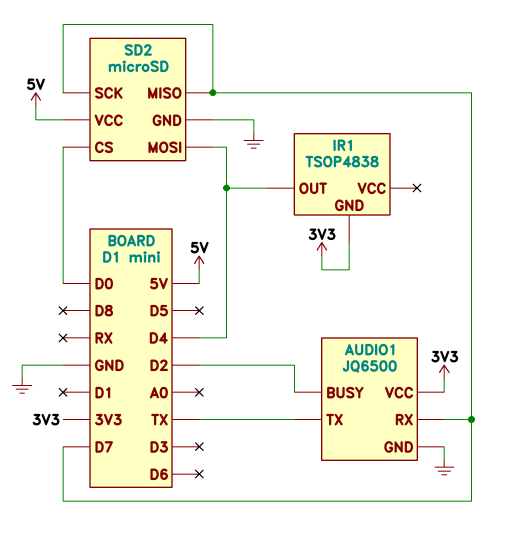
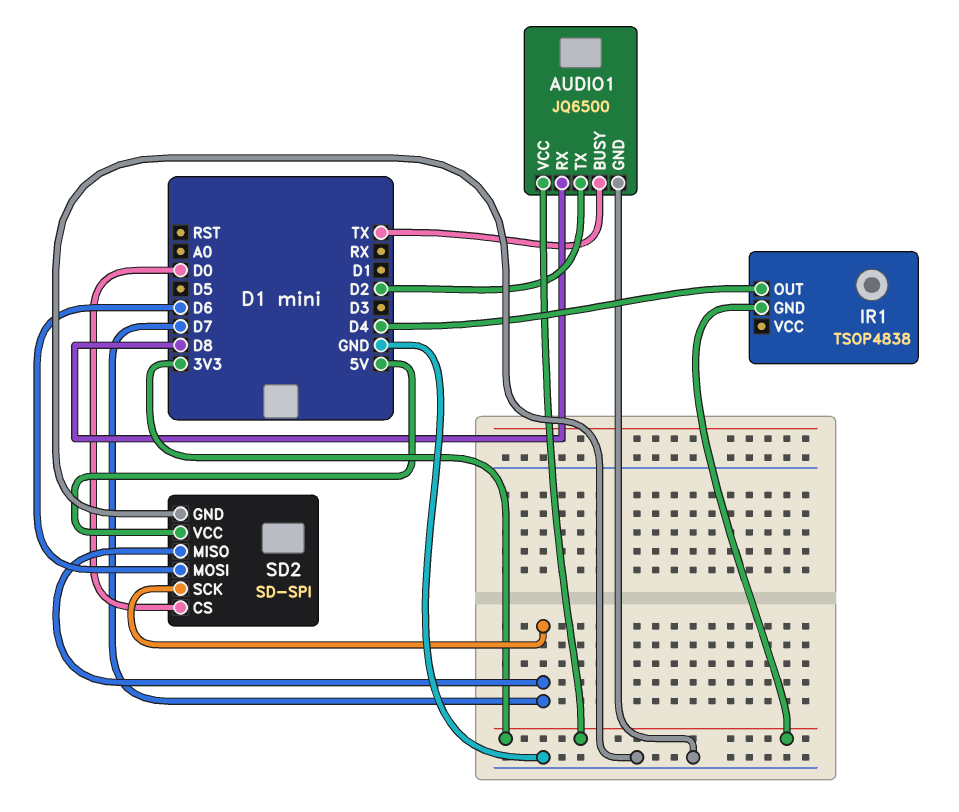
AUDIO1 pin BUSY: D2 -> TX
AUDIO1 pin RX: D7 -> D8
AUDIO1 pin TX: TX -> D2
SD2: microSD -> SD-SPI
SD2 pin MOSI: D4 -> D6

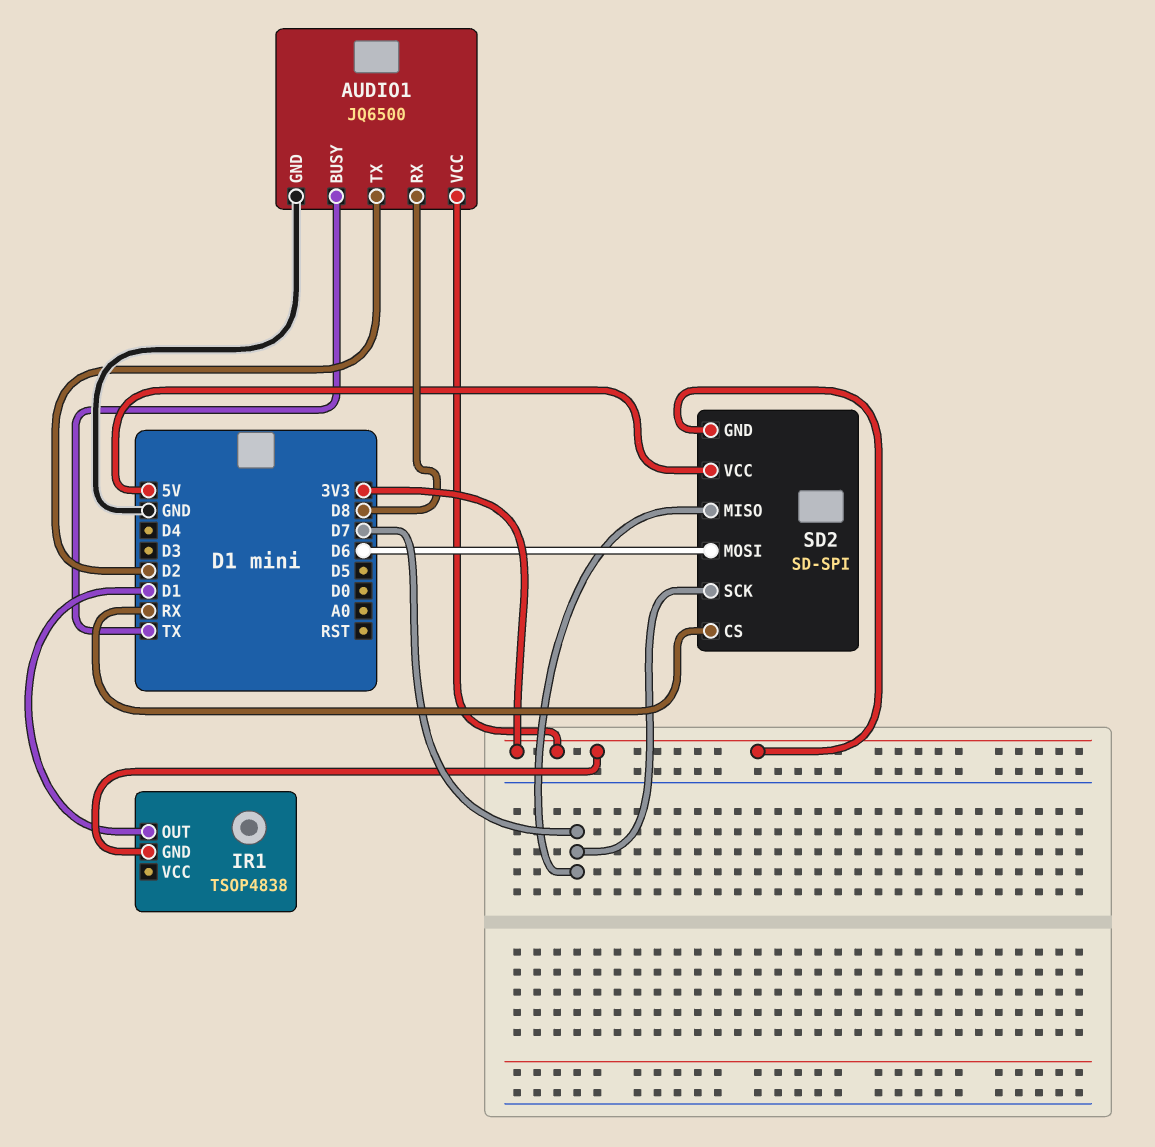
IR1 pin OUT: D4 -> D1
SD2 pin CS: D0 -> RX
SD2 pin GND: GND -> 3V3

